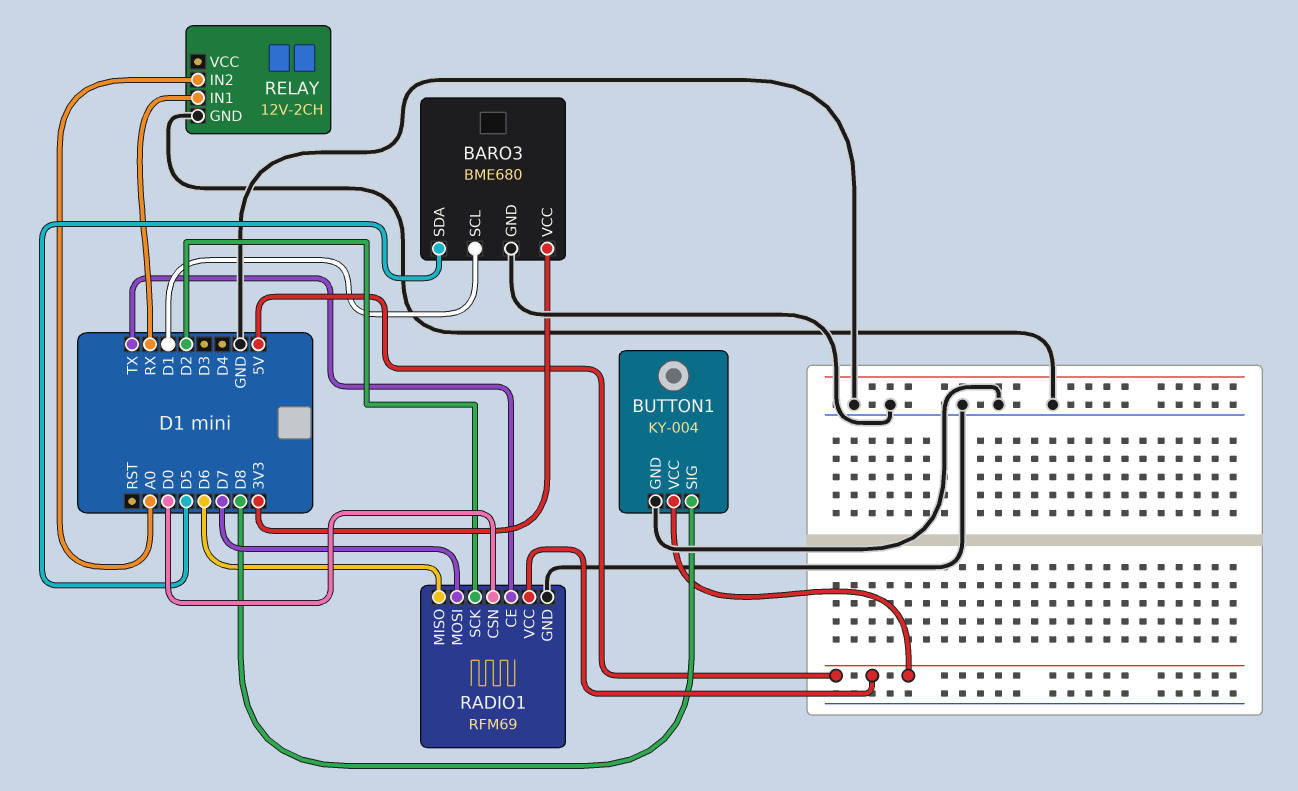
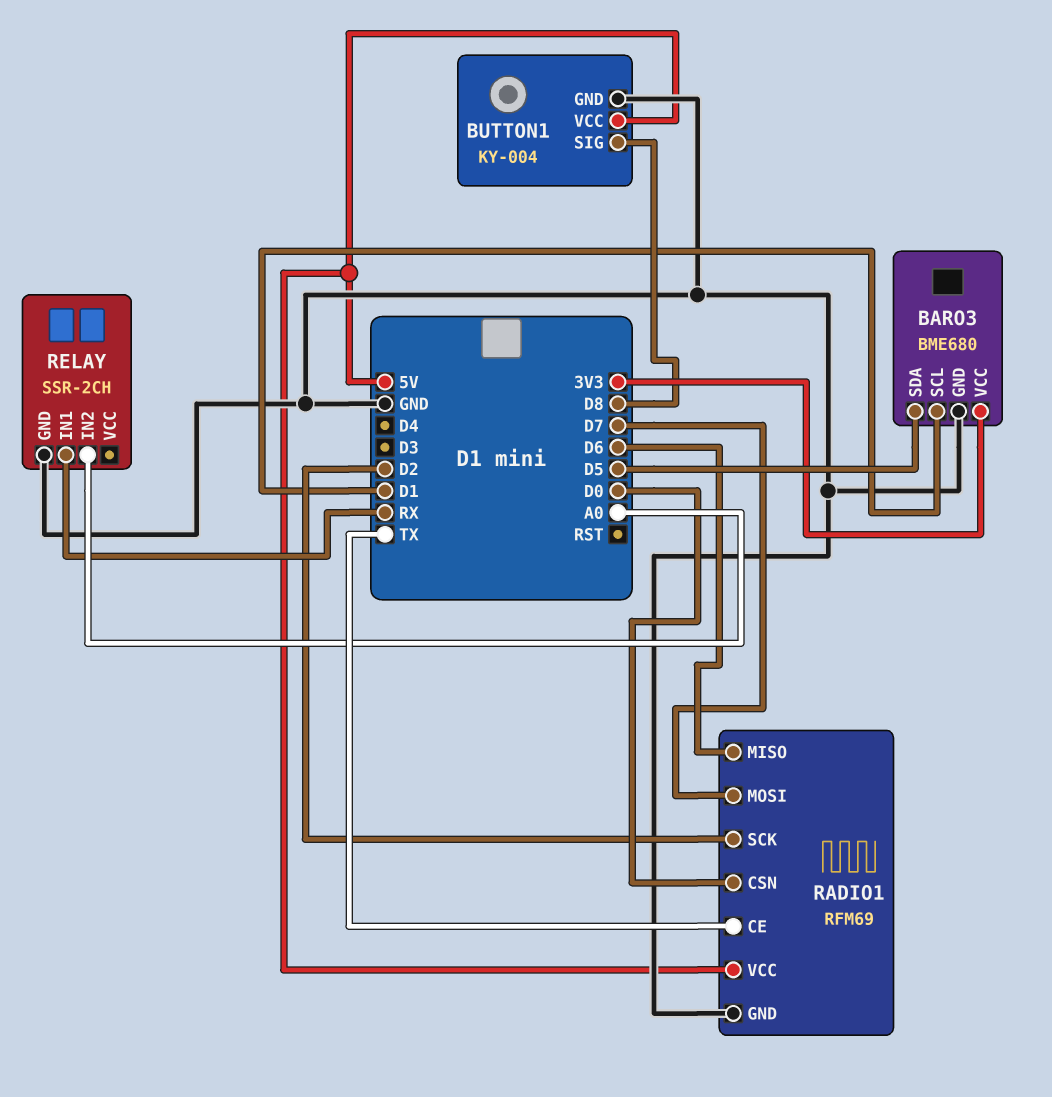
RELAY: 12V-2CH -> SSR-2CH

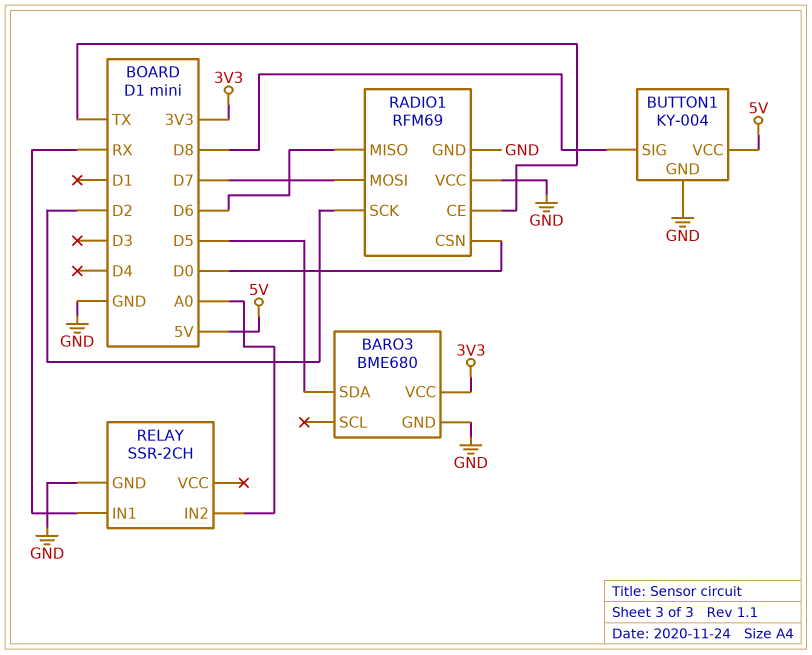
BARO3 pin SCL: D1 -> none
RADIO1 pin VCC: 5V -> GND

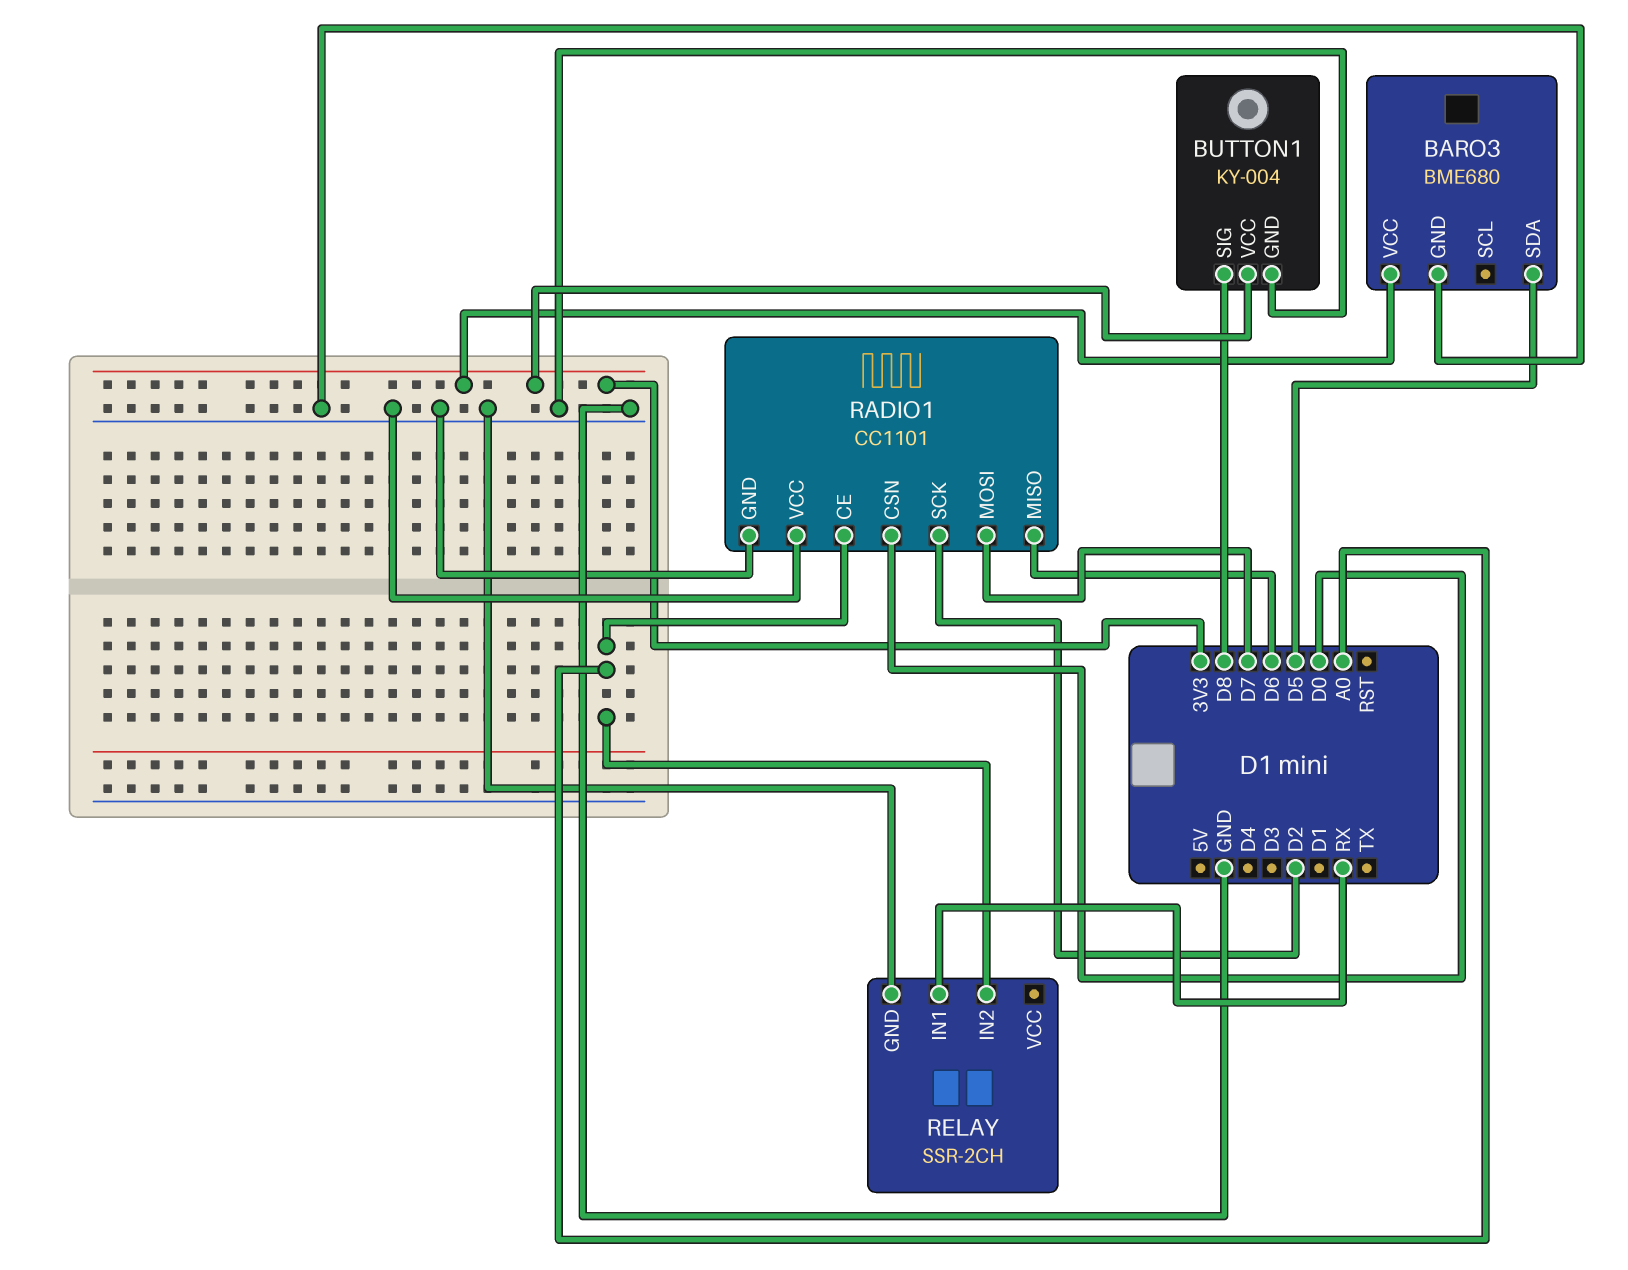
BUTTON1 pin VCC: 5V -> 3V3
RADIO1: RFM69 -> CC1101
RADIO1 pin CE: TX -> A0

